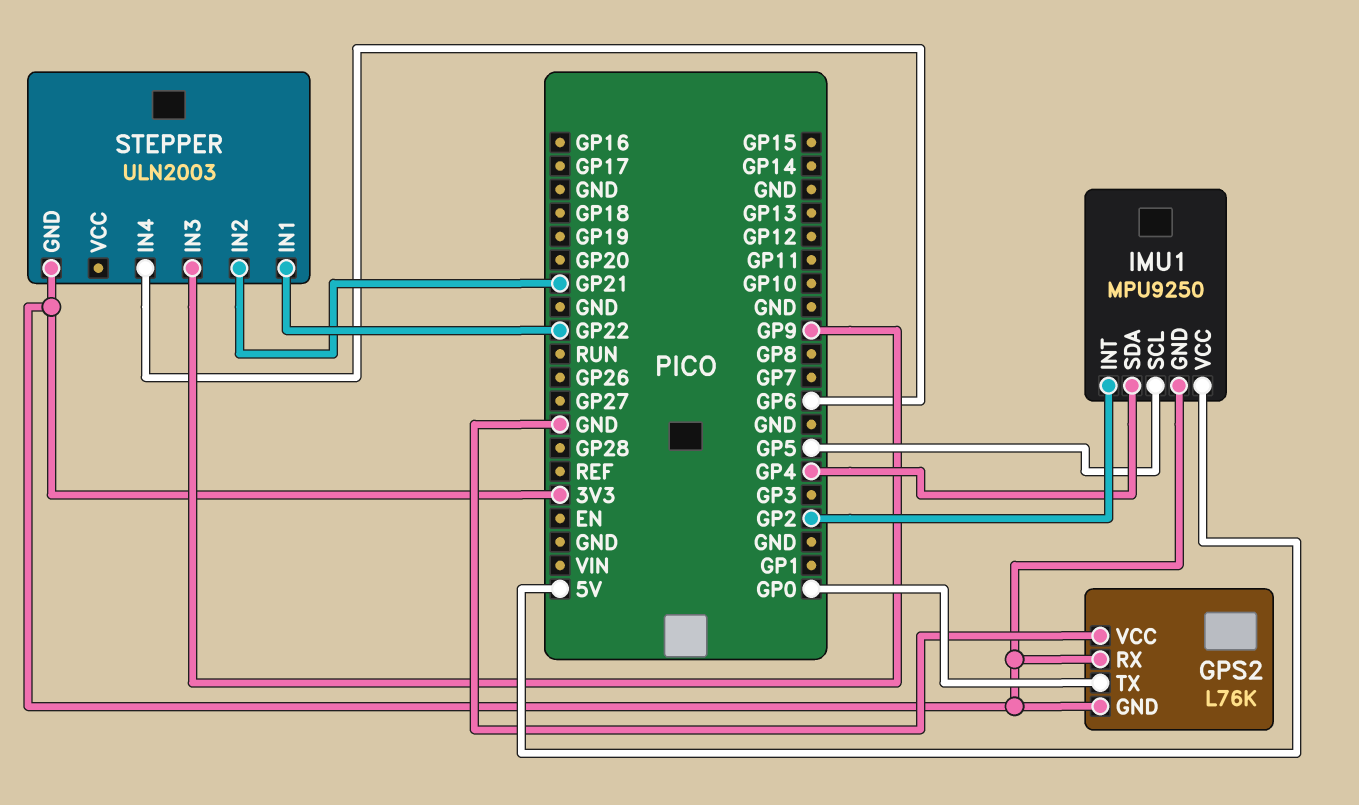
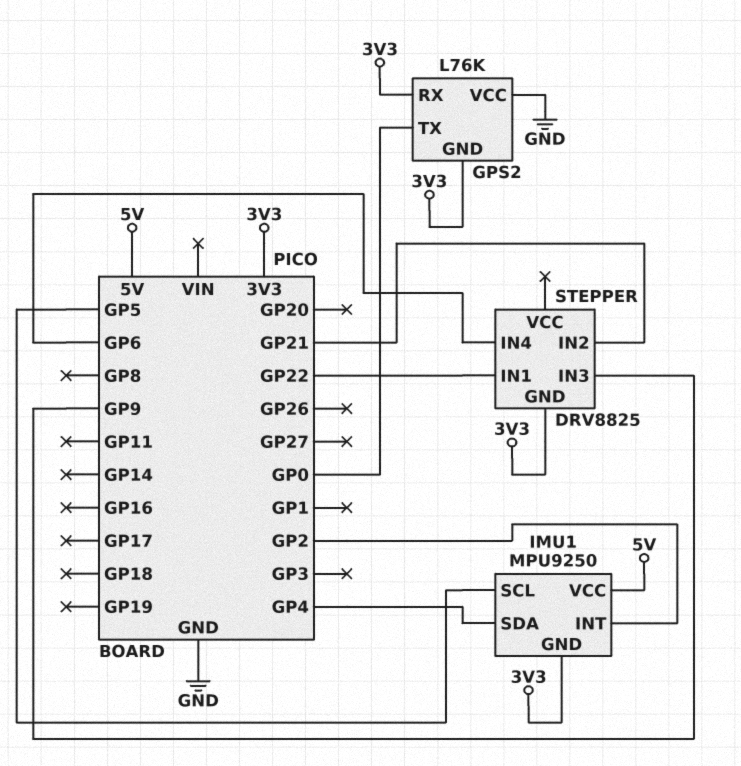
STEPPER: ULN2003 -> DRV8825

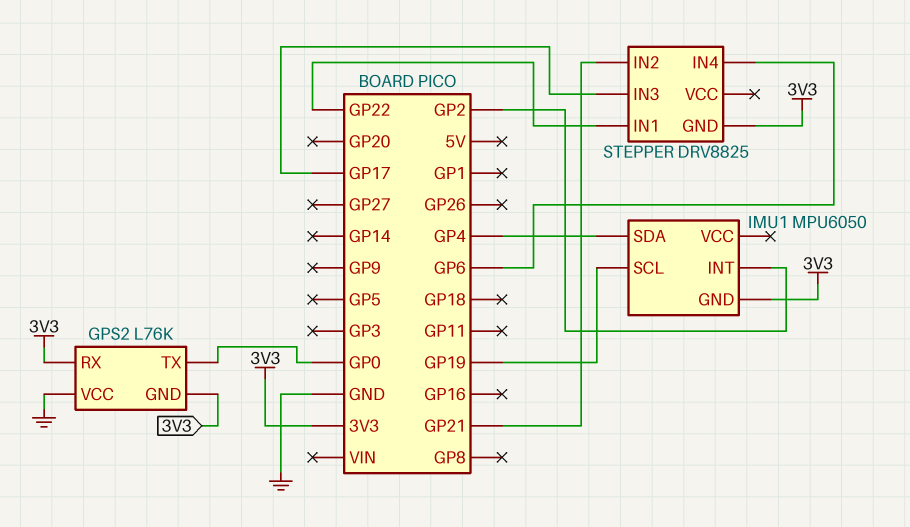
IMU1: MPU9250 -> MPU6050
IMU1 pin SCL: GP5 -> GP19
IMU1 pin VCC: 5V -> none
STEPPER pin IN3: GP9 -> GP17

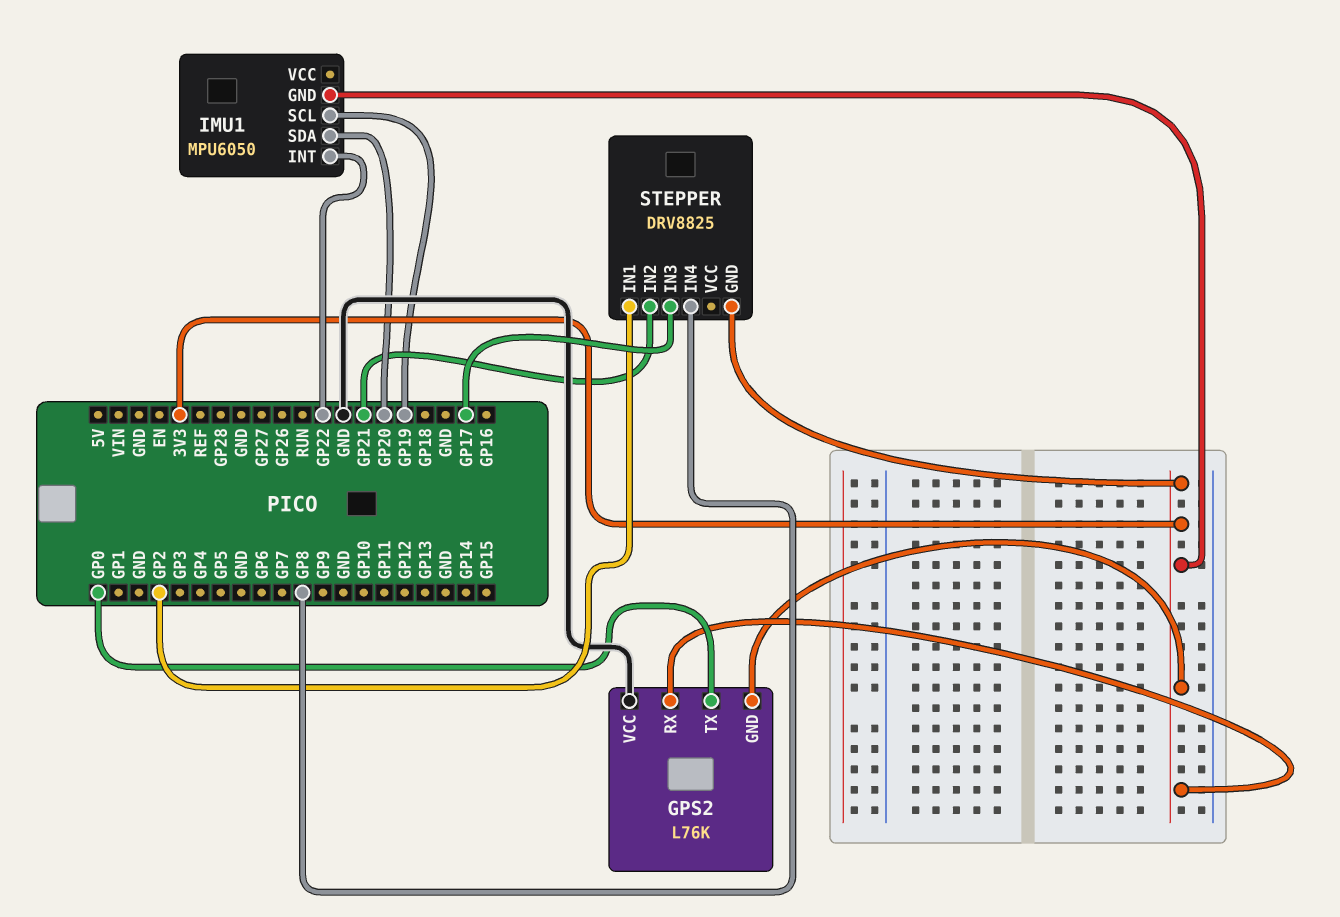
IMU1 pin INT: GP2 -> GP22
IMU1 pin SDA: GP4 -> GP20
STEPPER pin IN1: GP22 -> GP2
STEPPER pin IN4: GP6 -> GP8

